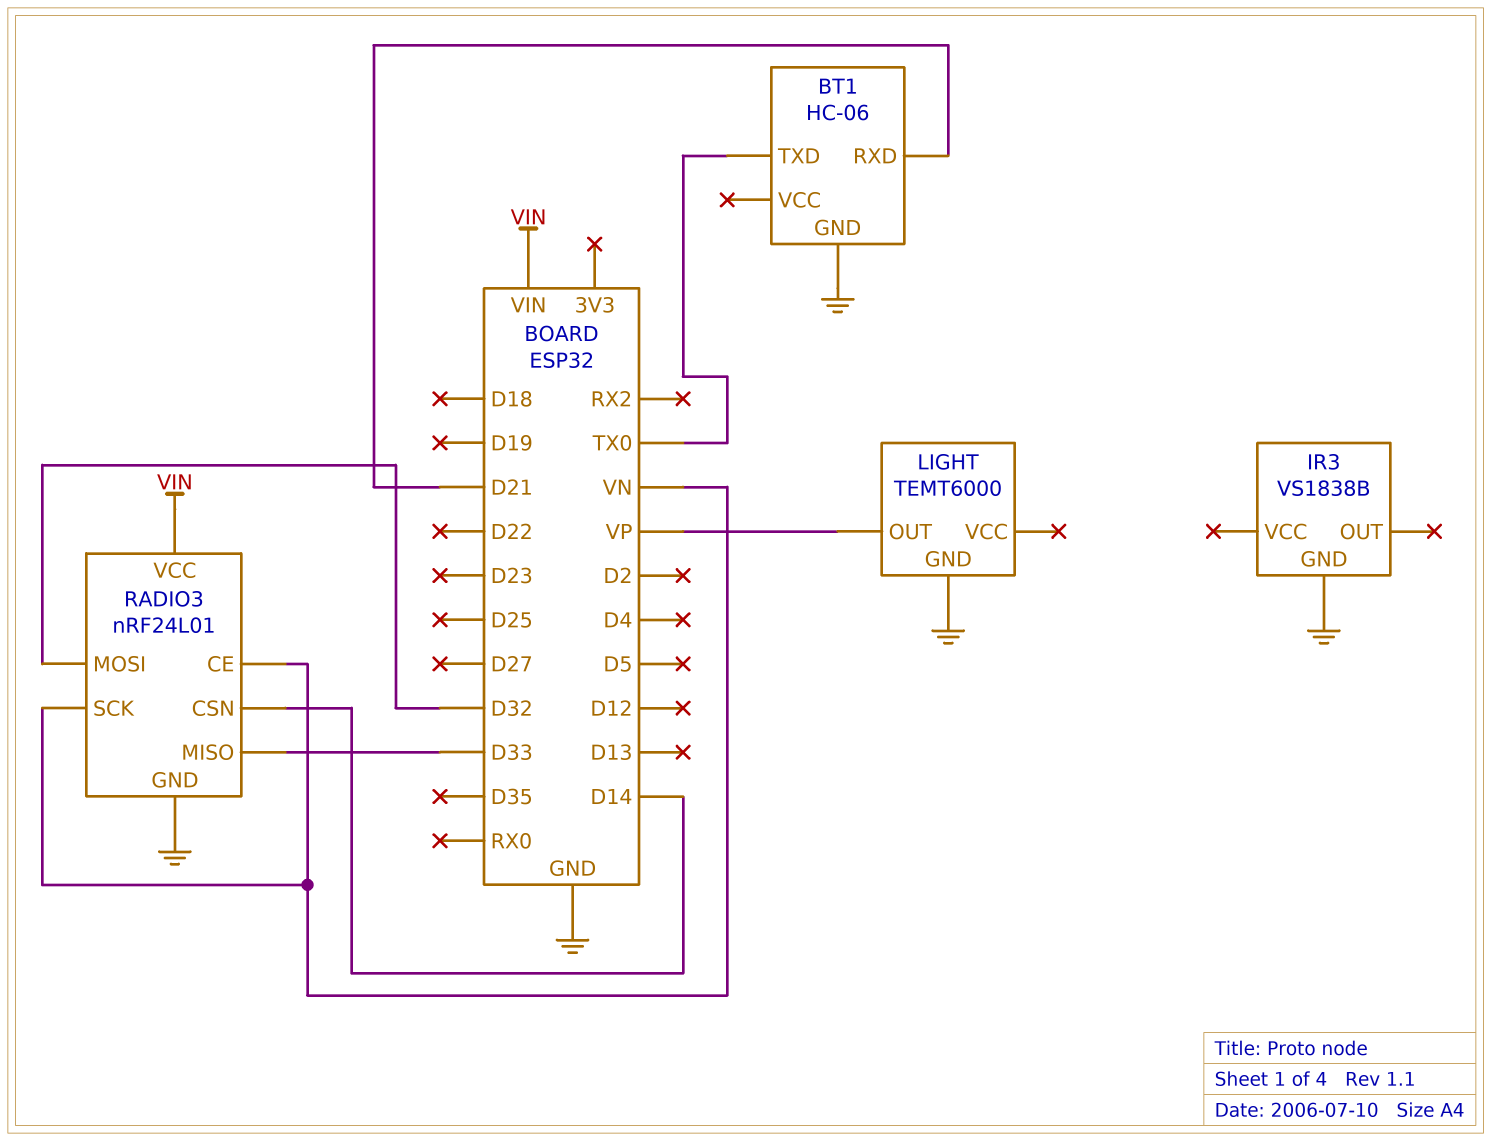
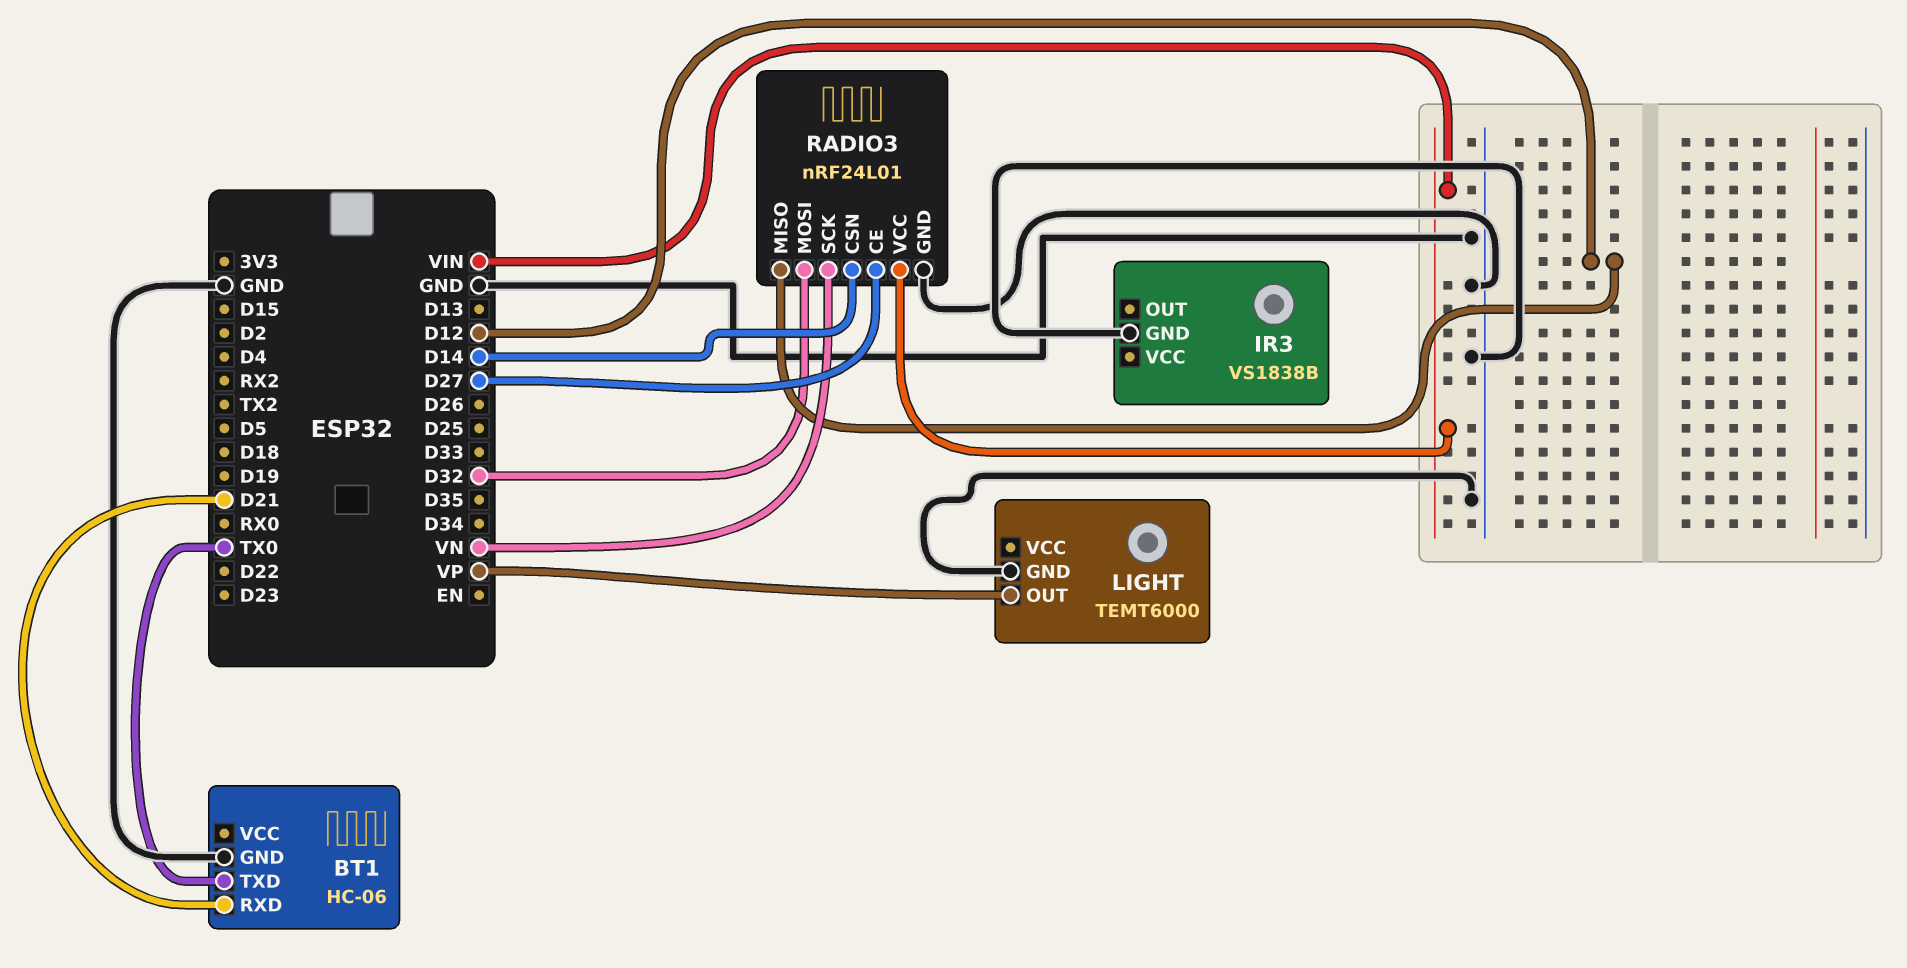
RADIO3 pin CE: VN -> D27
RADIO3 pin MISO: D33 -> D12

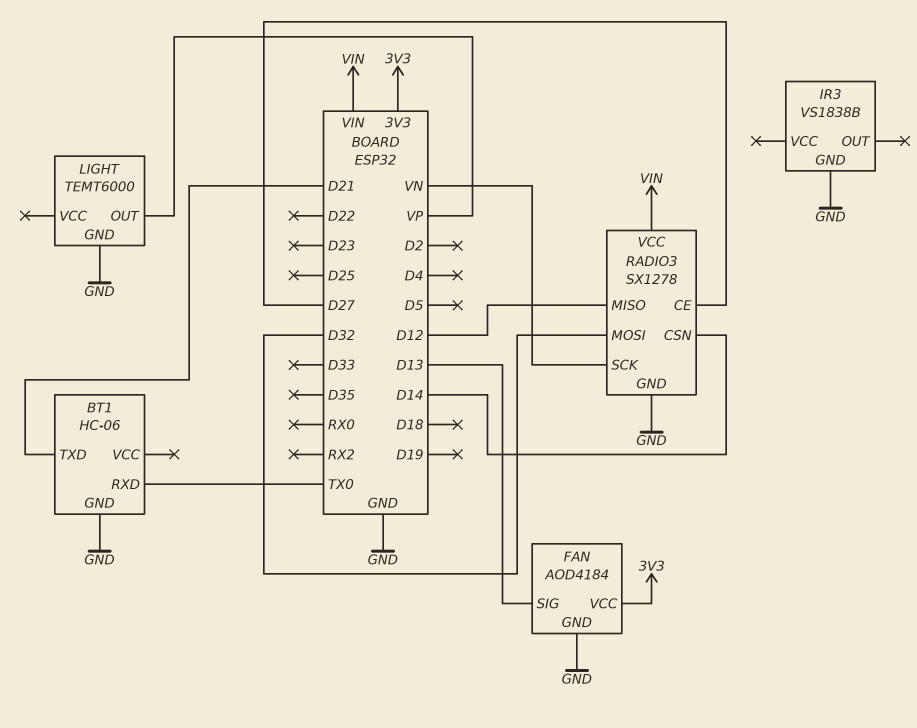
BT1 pin RXD: D21 -> TX0
BT1 pin TXD: TX0 -> D21
FAN: none -> AOD4184
FAN pin GND: none -> GND
FAN pin SIG: none -> D13
FAN pin VCC: none -> 3V3
RADIO3: nRF24L01 -> SX1278

